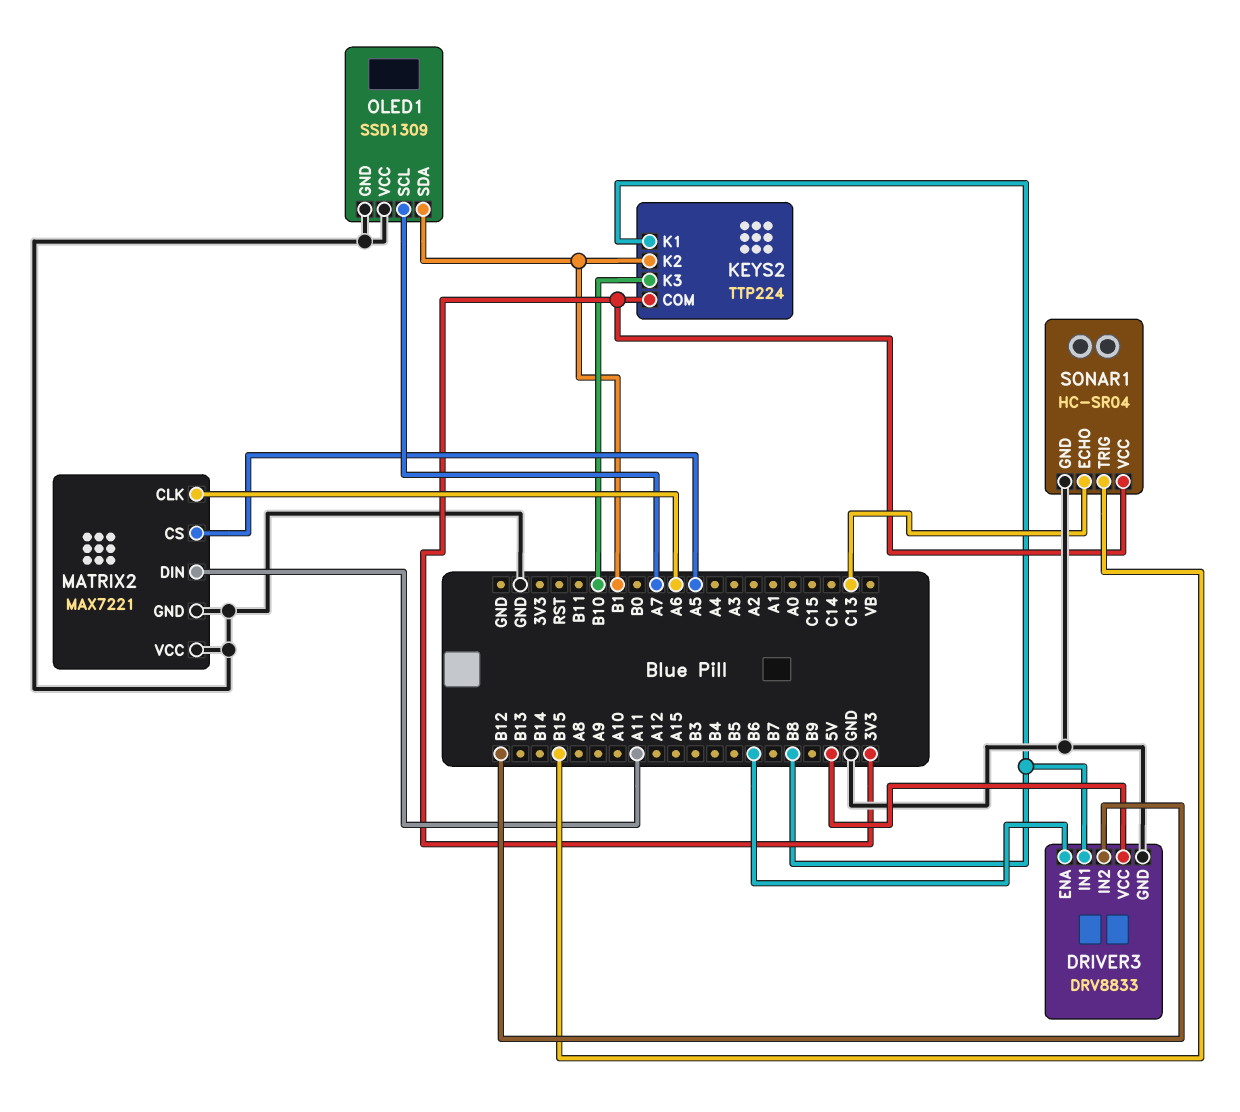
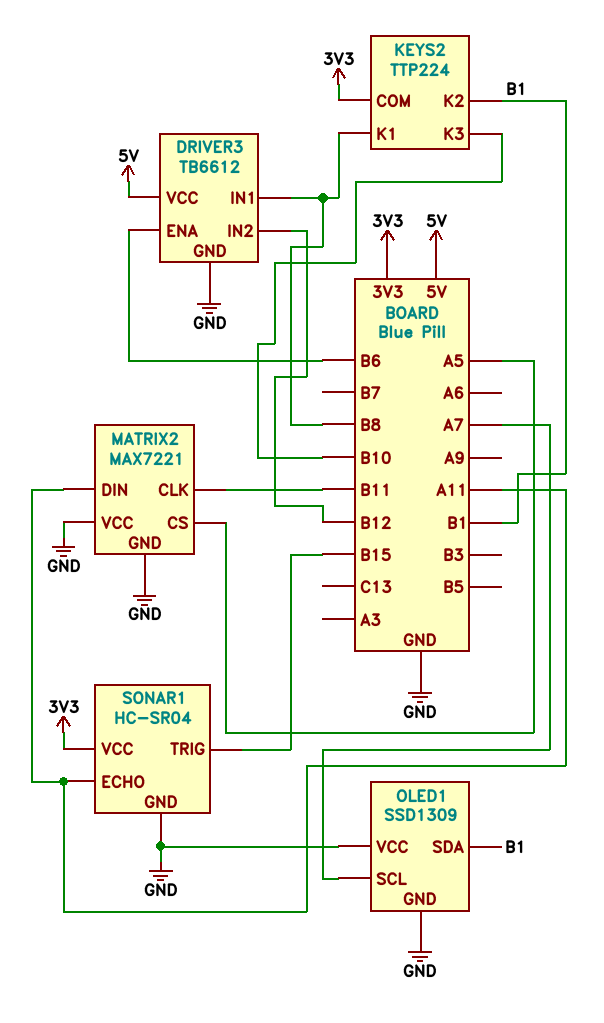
DRIVER3: DRV8833 -> TB6612
MATRIX2 pin CLK: A6 -> B11
SONAR1 pin ECHO: C13 -> A11

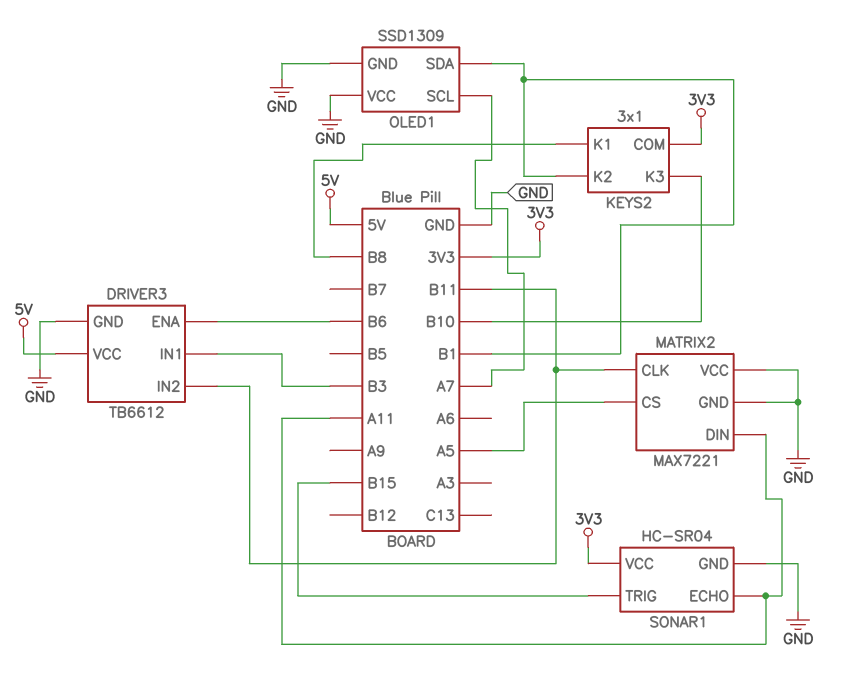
DRIVER3 pin IN1: B8 -> B3
DRIVER3 pin IN2: B12 -> B11
KEYS2: TTP224 -> 3x1

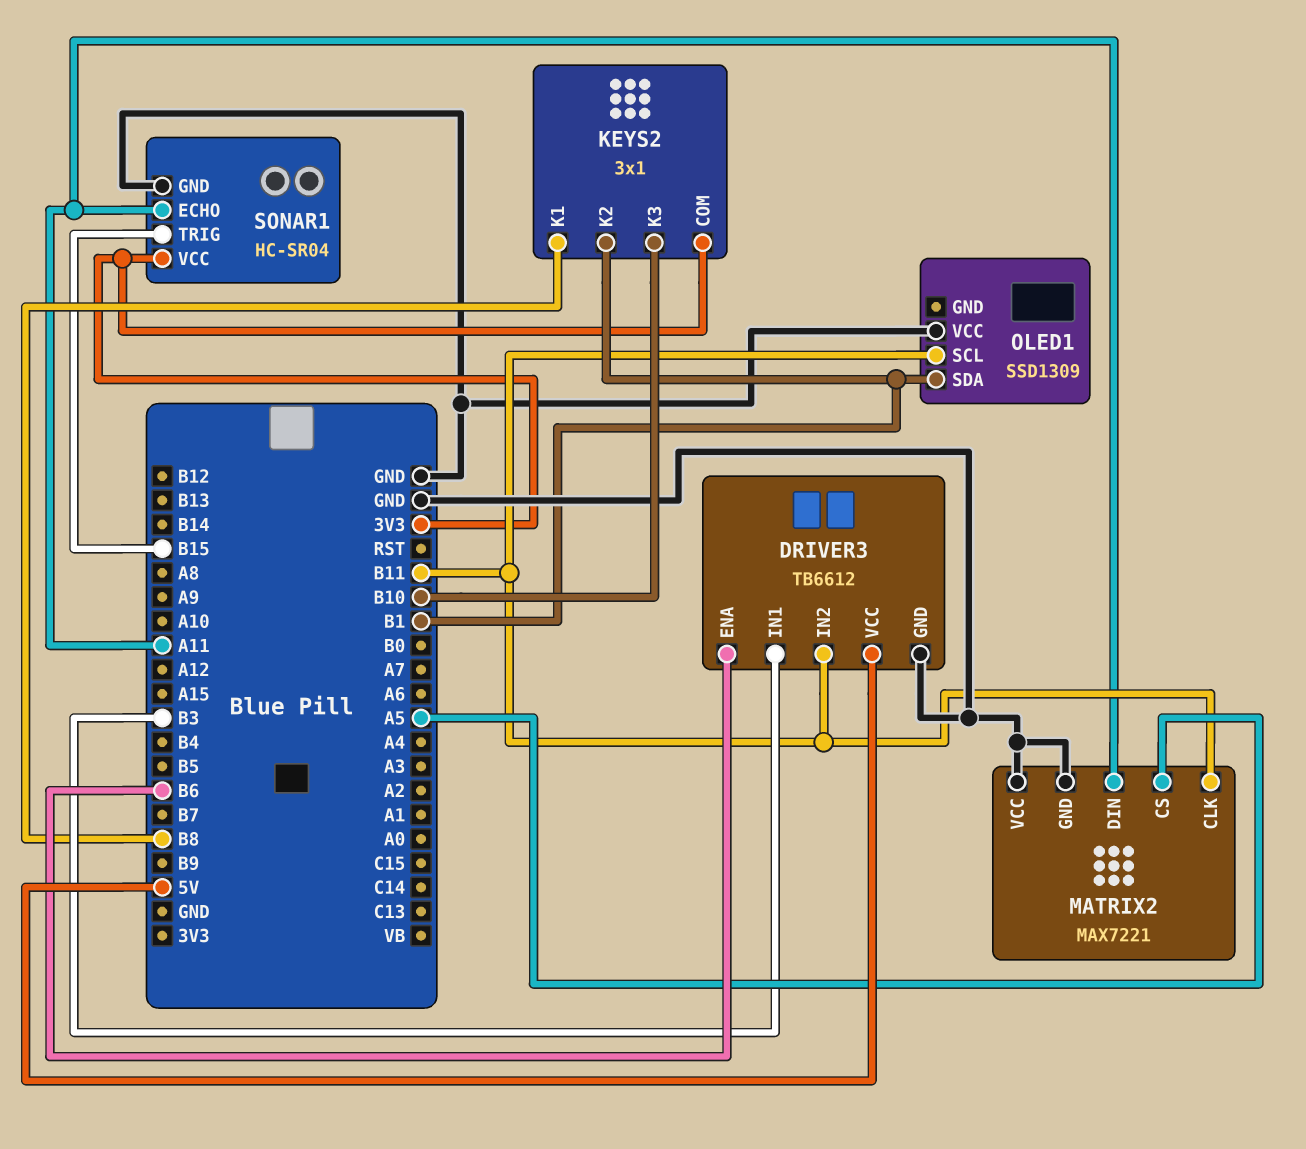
OLED1 pin GND: GND -> none
OLED1 pin SCL: A7 -> B11

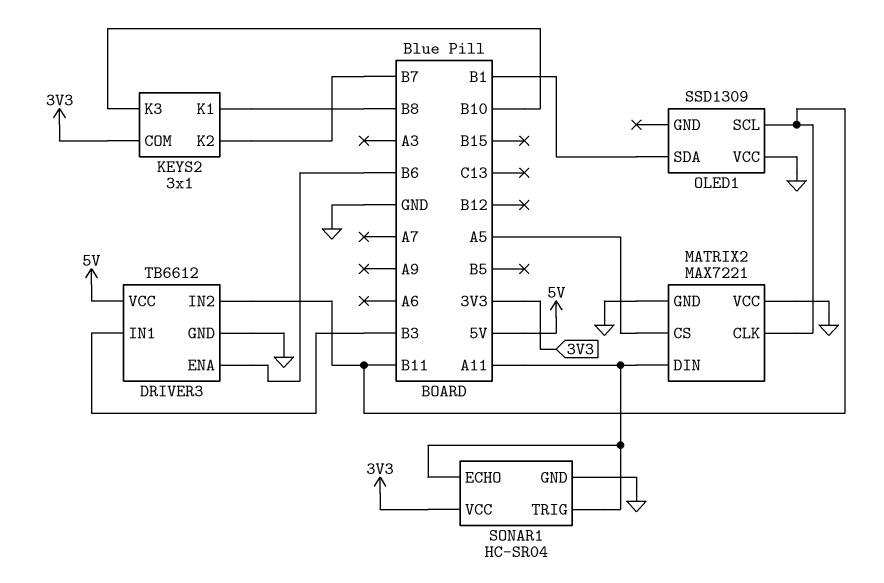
KEYS2 pin K2: B1 -> B7
SONAR1 pin TRIG: B15 -> A11

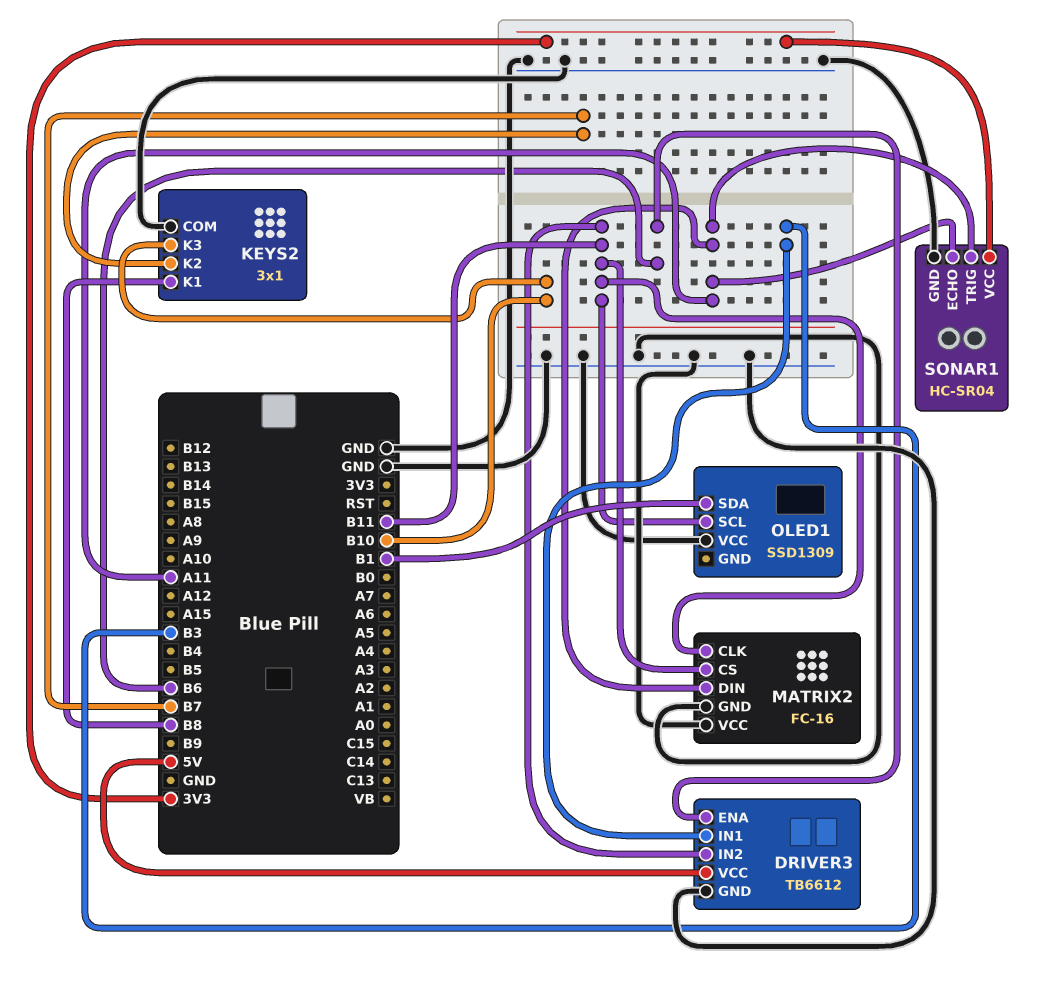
KEYS2 pin COM: 3V3 -> GND
MATRIX2: MAX7221 -> FC-16
MATRIX2 pin CS: A5 -> B11

